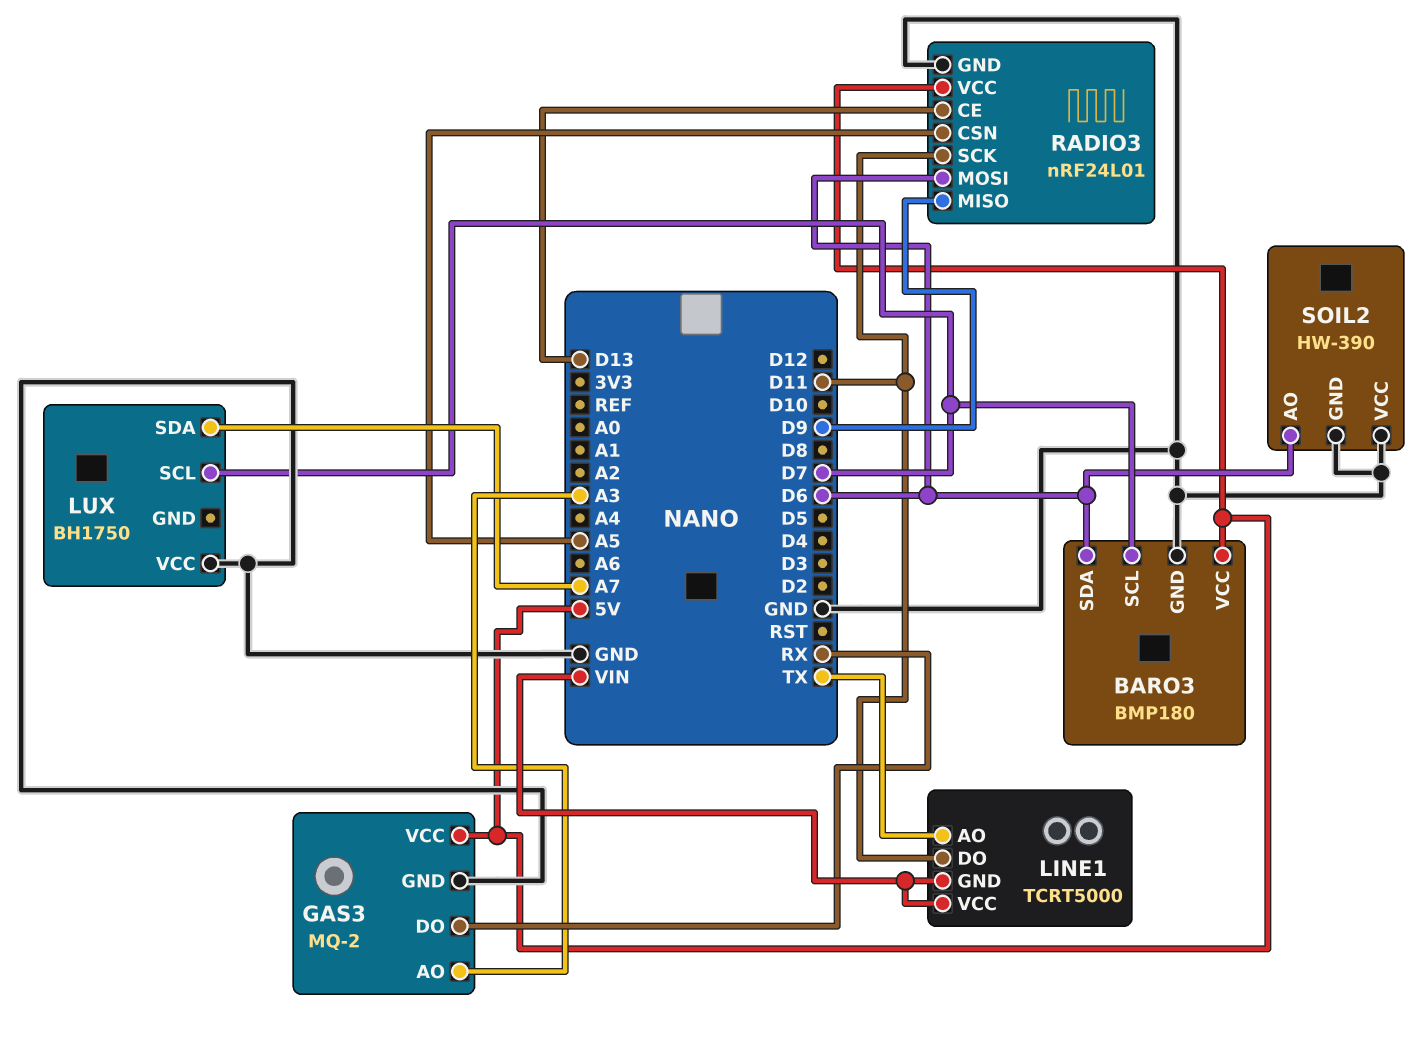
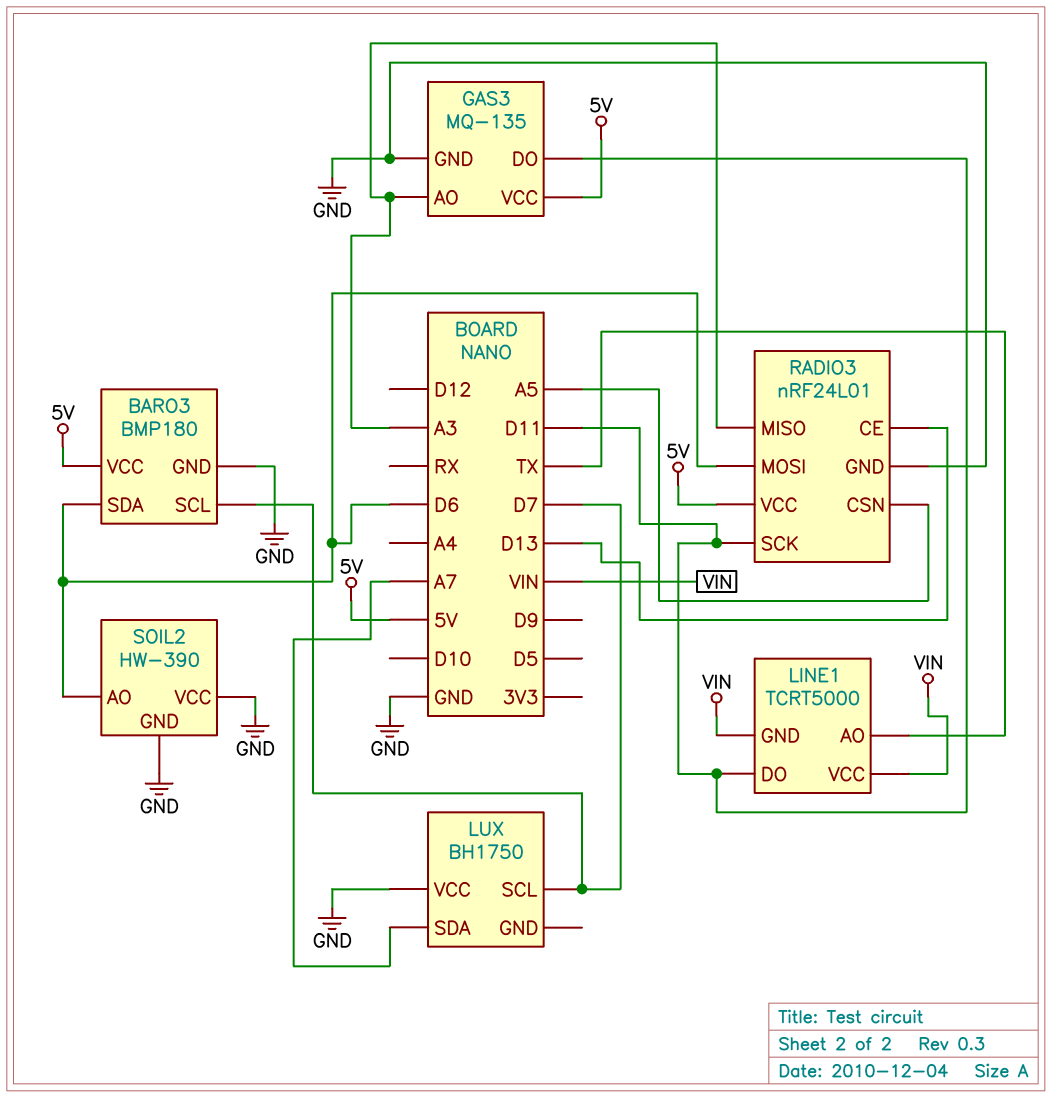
GAS3: MQ-2 -> MQ-135
GAS3 pin DO: RX -> D11
RADIO3 pin MISO: D9 -> A3

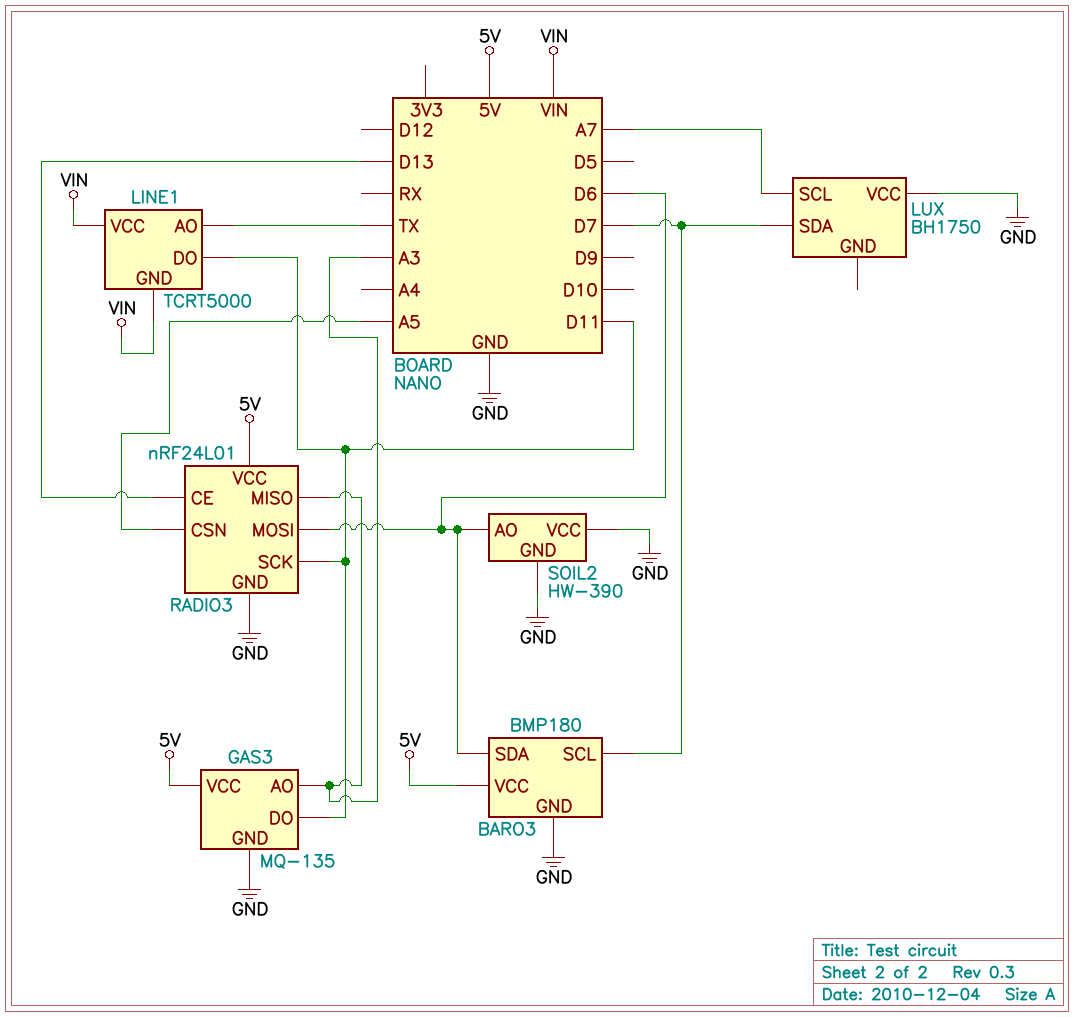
LUX pin SCL: D7 -> A7
LUX pin SDA: A7 -> D7

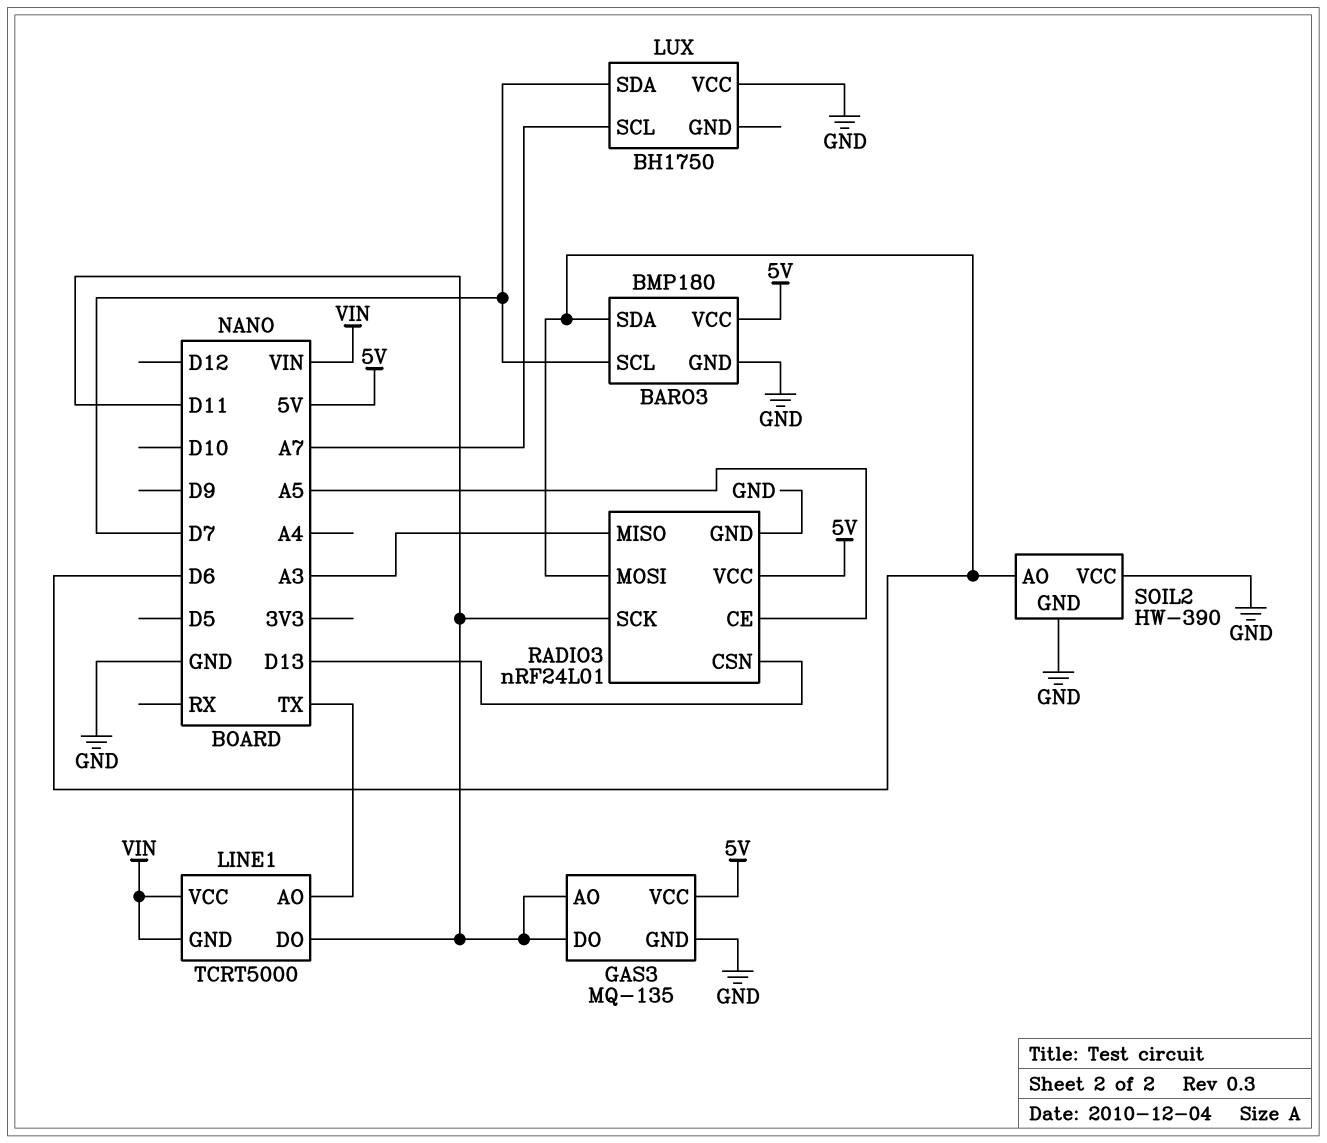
GAS3 pin AO: A3 -> D11
RADIO3 pin CE: D13 -> A5
RADIO3 pin CSN: A5 -> D13

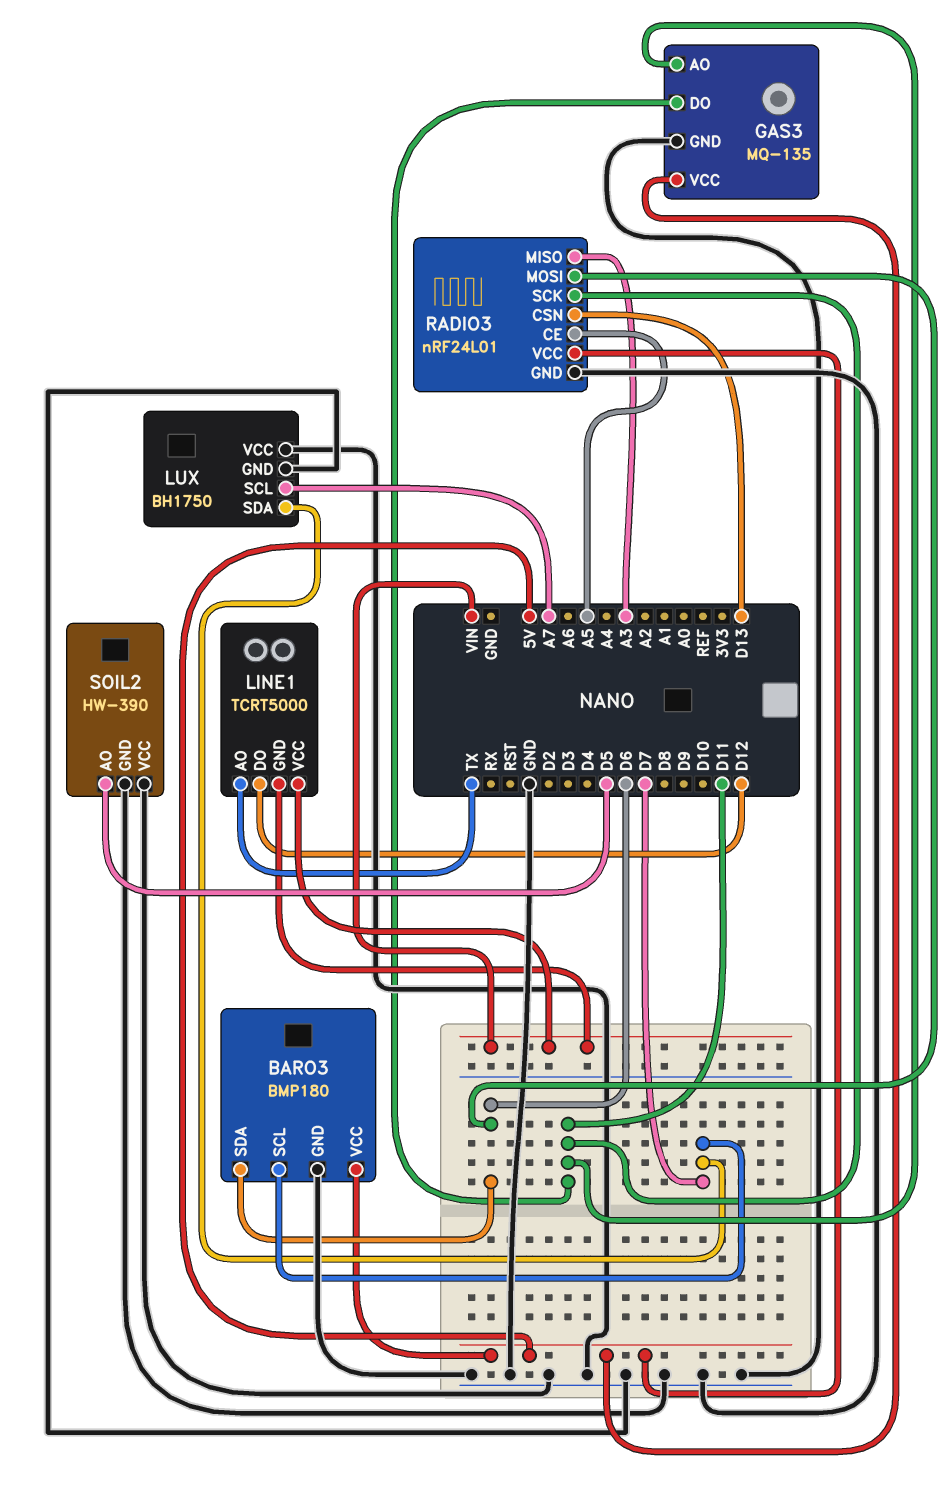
LINE1 pin DO: D11 -> D12
LUX pin GND: none -> GND
SOIL2 pin AO: D6 -> D5

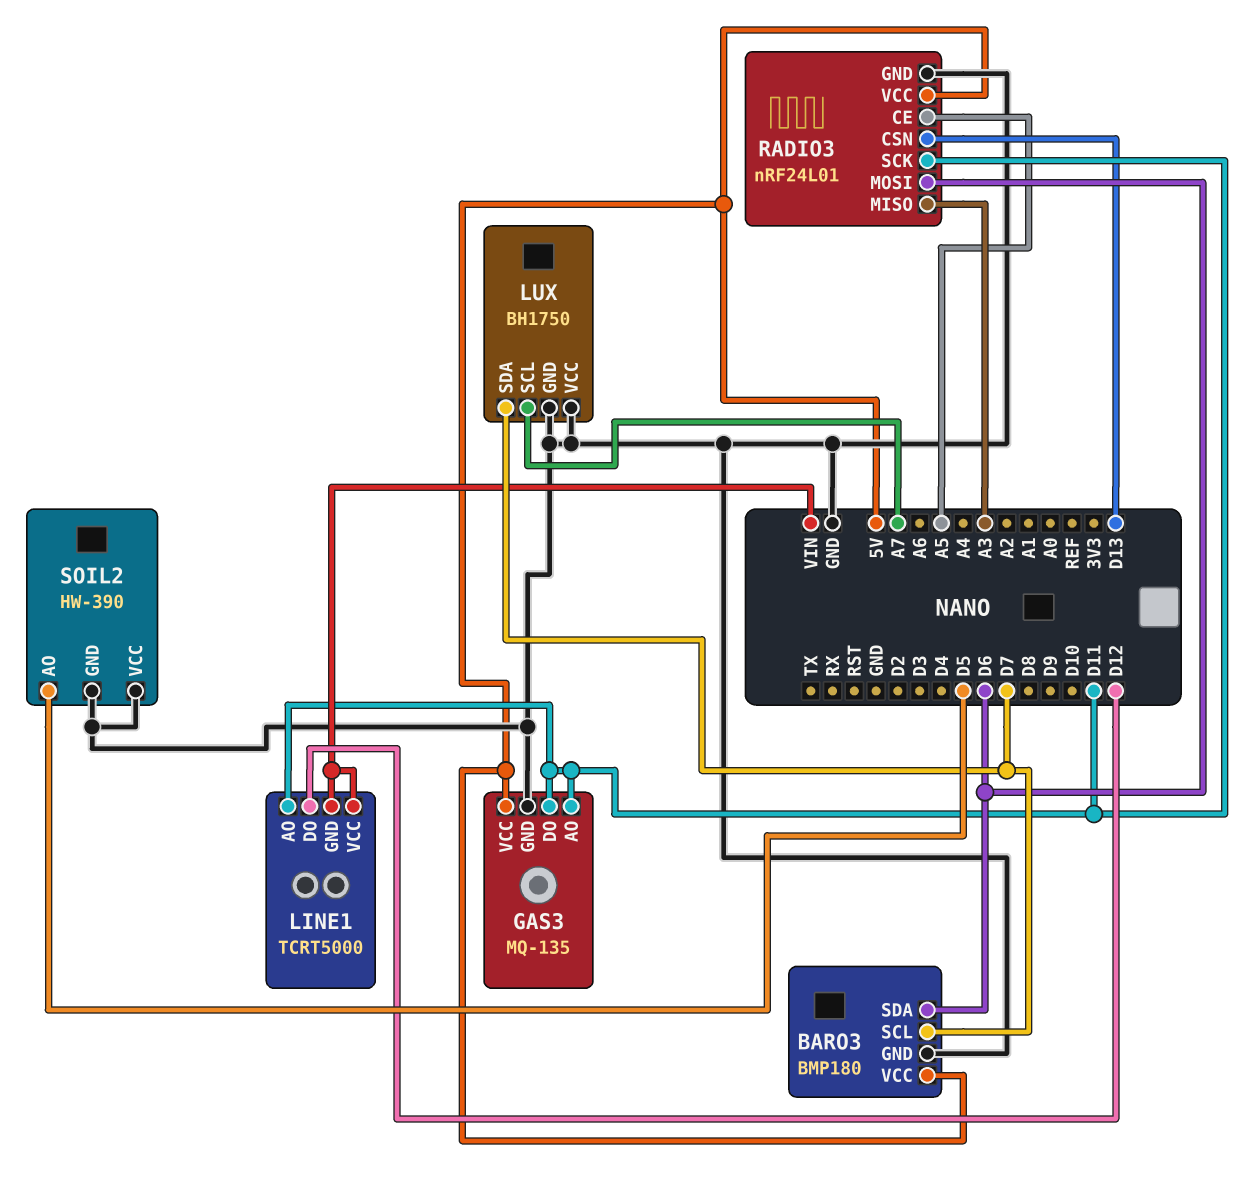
LINE1 pin AO: TX -> D11

